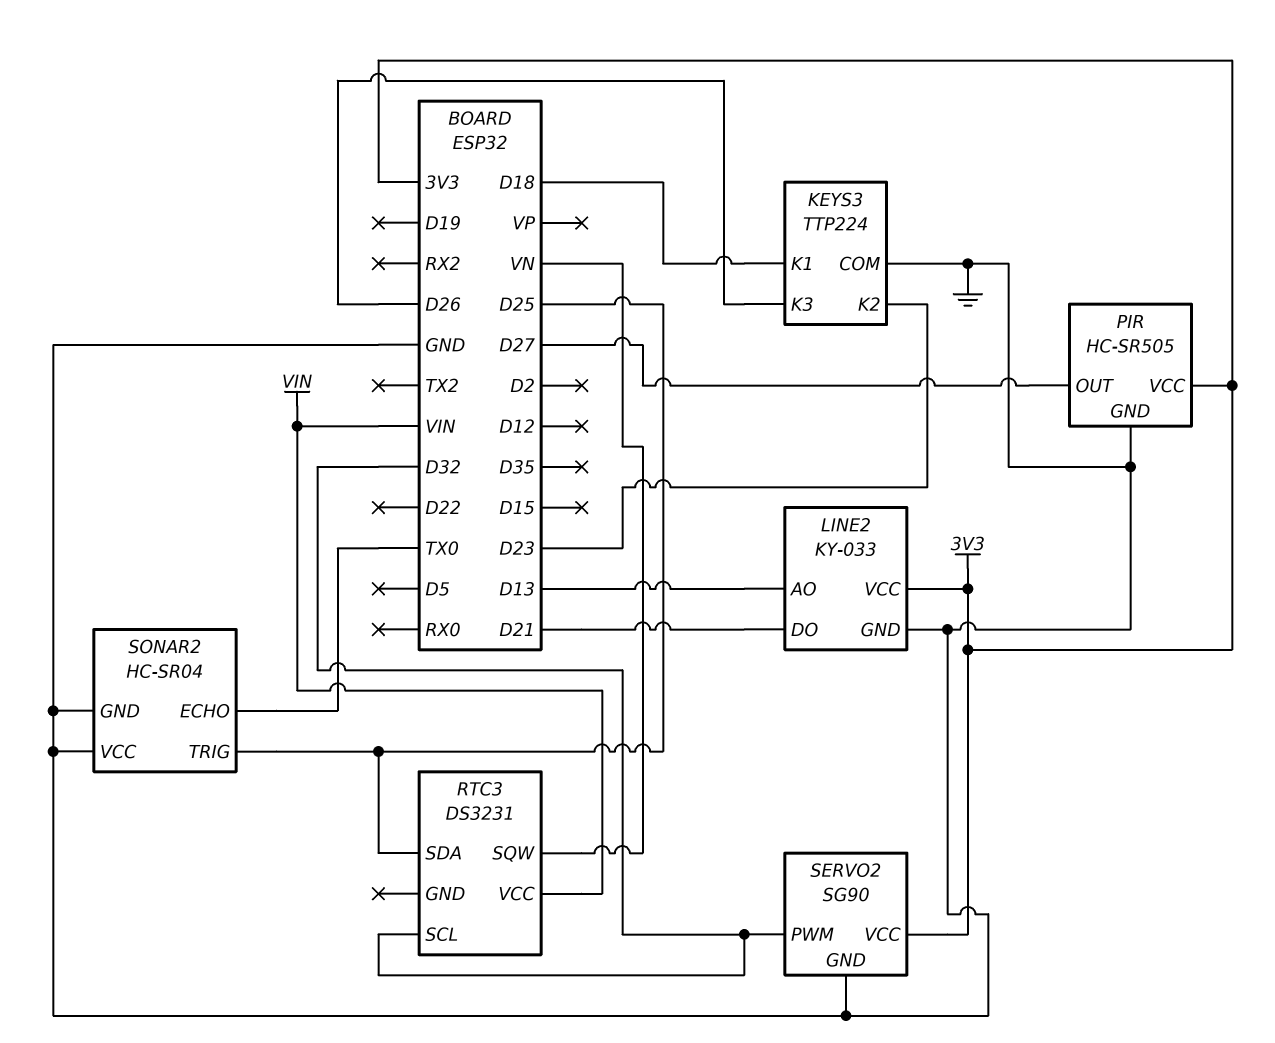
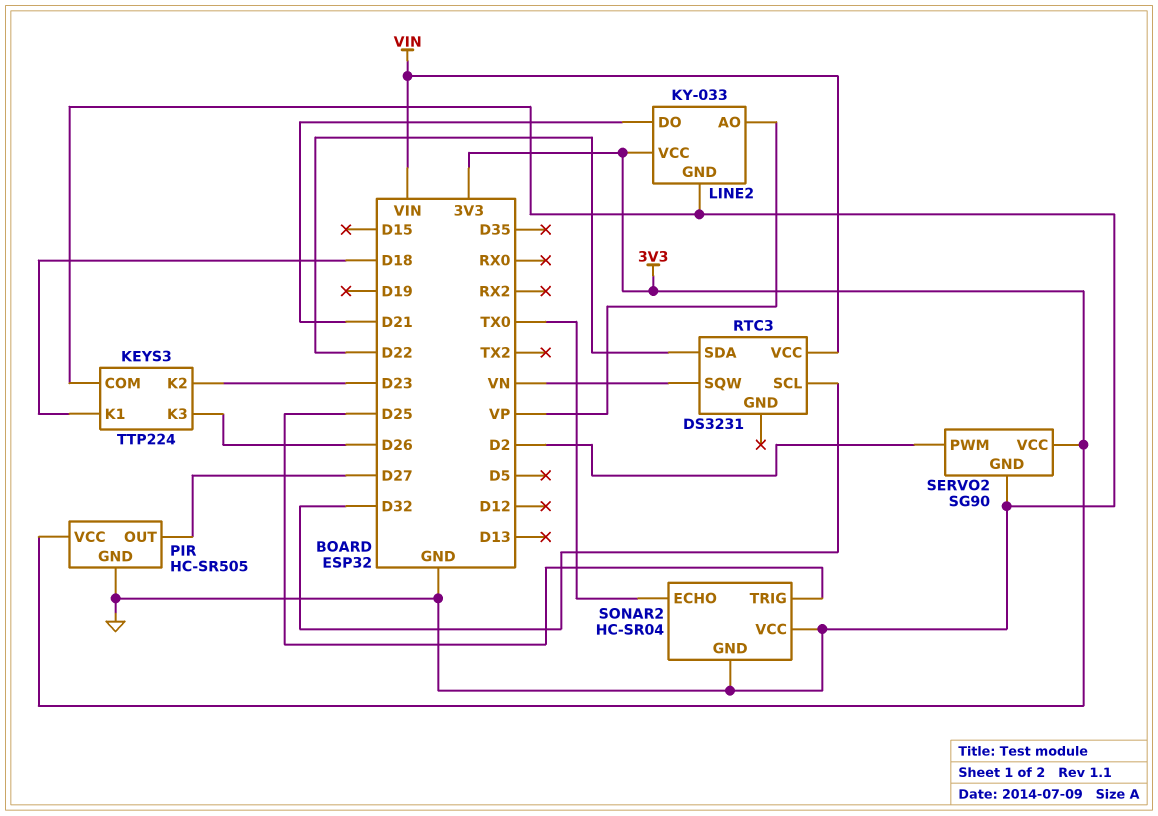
LINE2 pin AO: D13 -> VP
RTC3 pin SDA: D25 -> D22
SERVO2 pin PWM: D32 -> D2

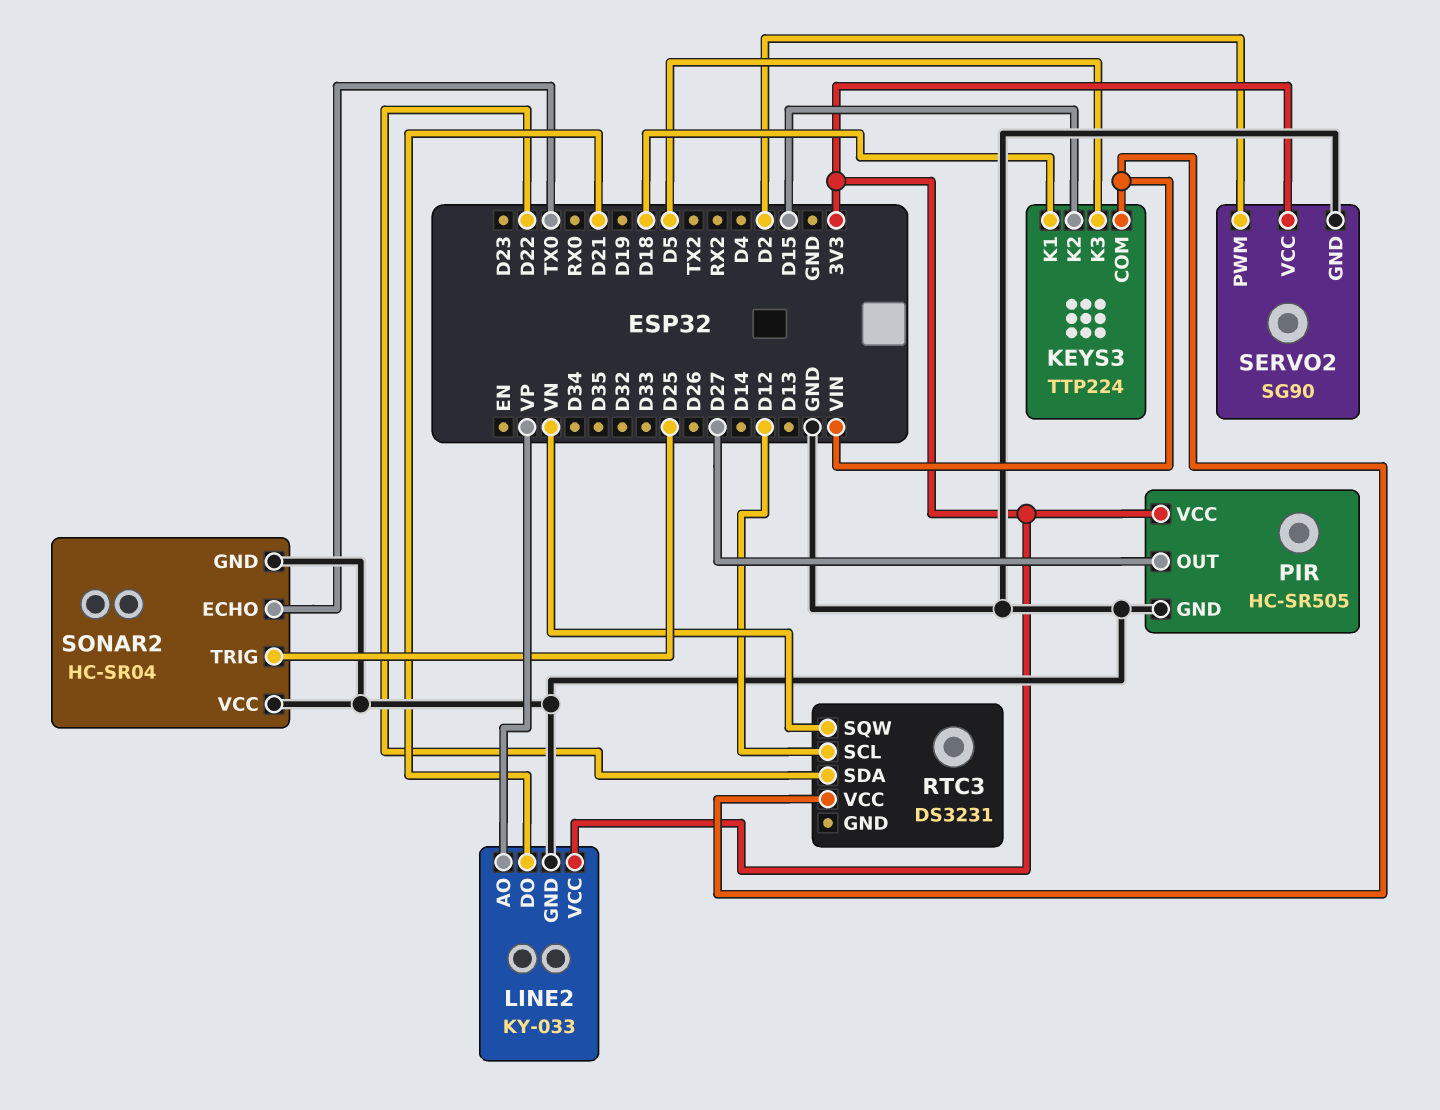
KEYS3 pin COM: GND -> VIN
KEYS3 pin K2: D23 -> D15
KEYS3 pin K3: D26 -> D5
RTC3 pin SCL: D32 -> D12

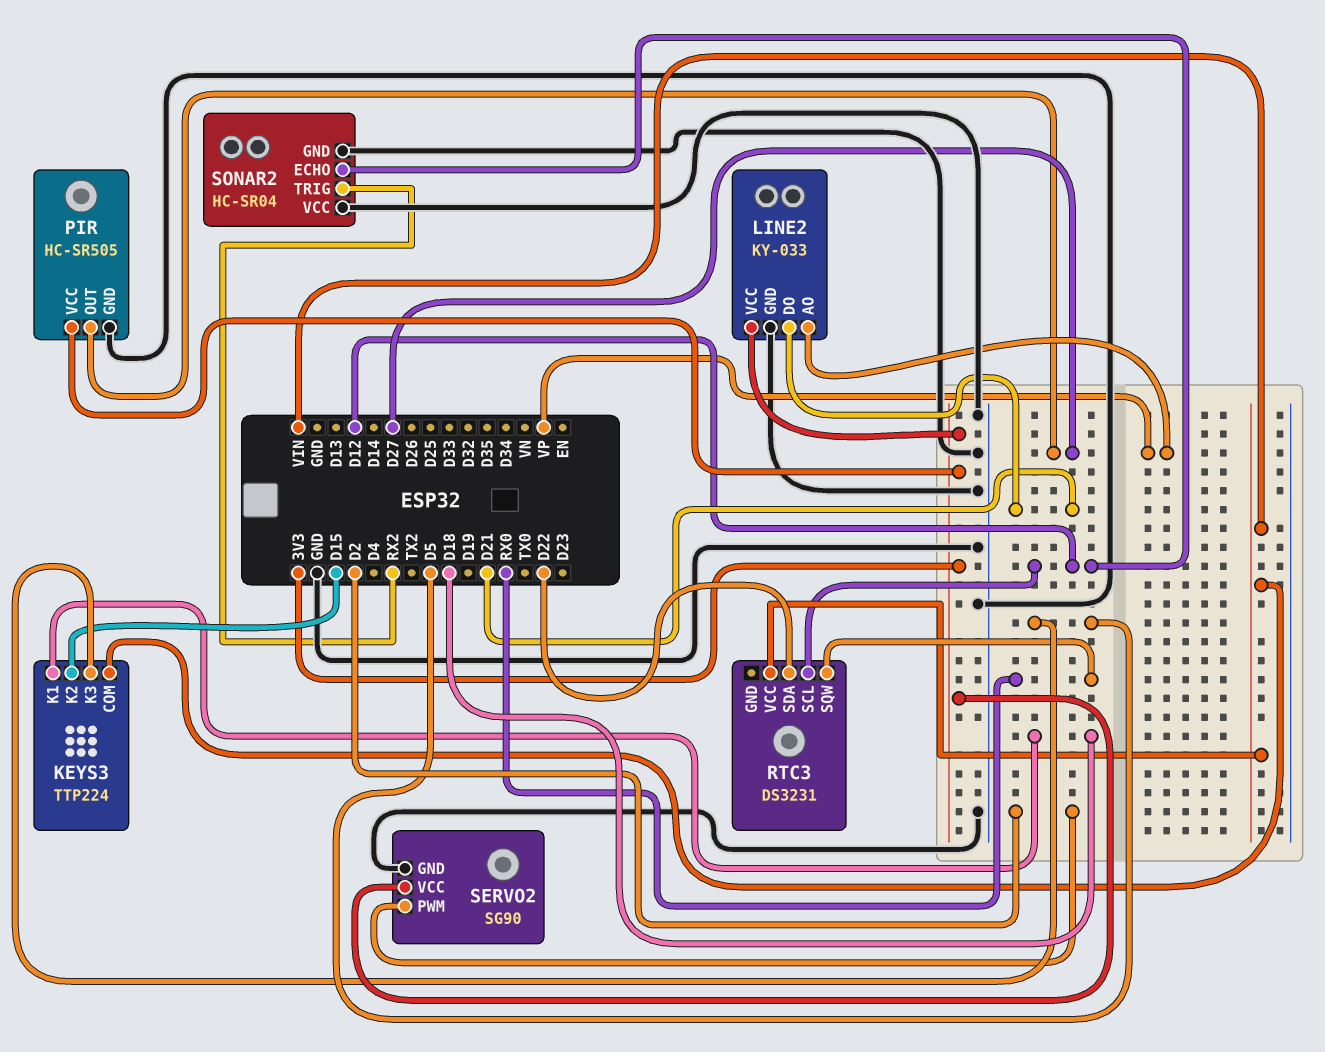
RTC3 pin SQW: VN -> RX0
SONAR2 pin ECHO: TX0 -> D12
SONAR2 pin TRIG: D25 -> RX2

